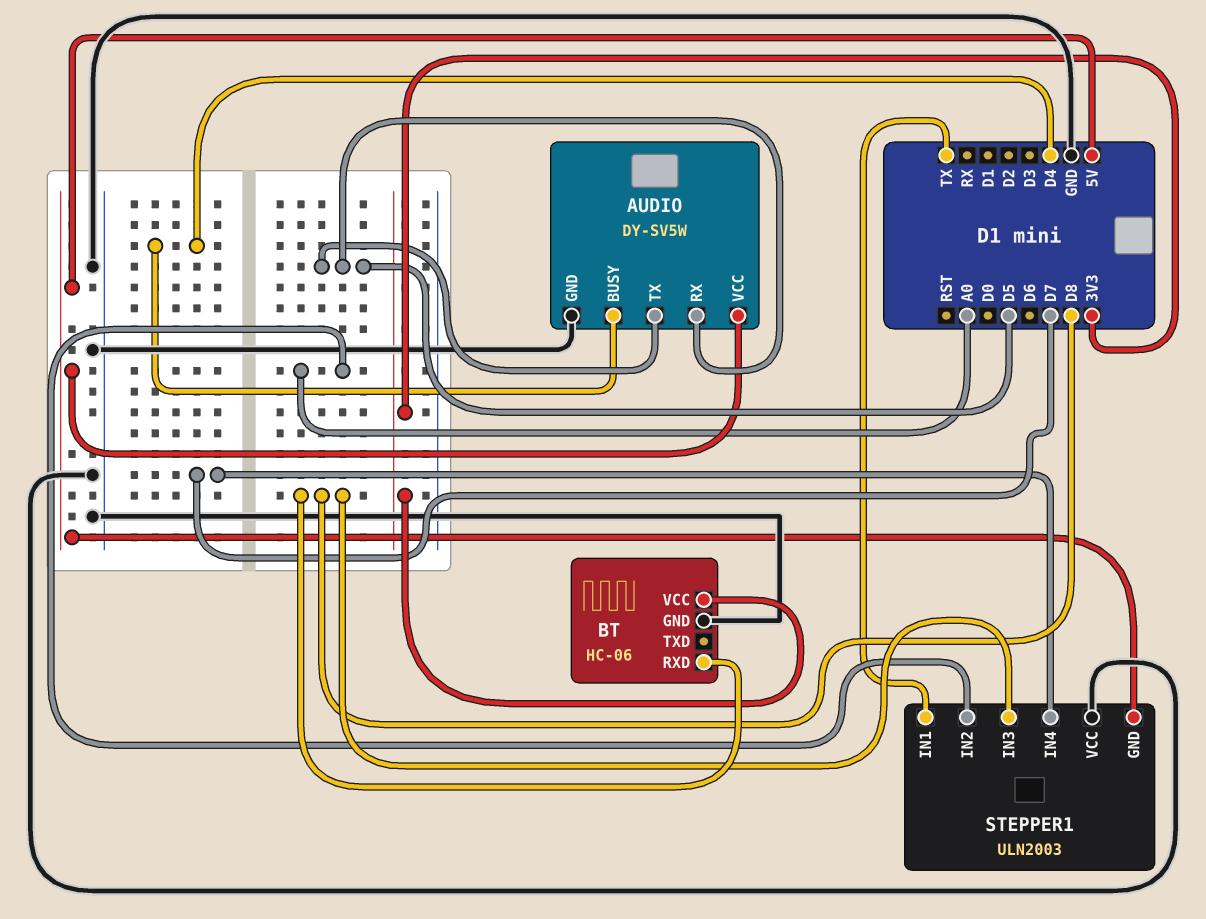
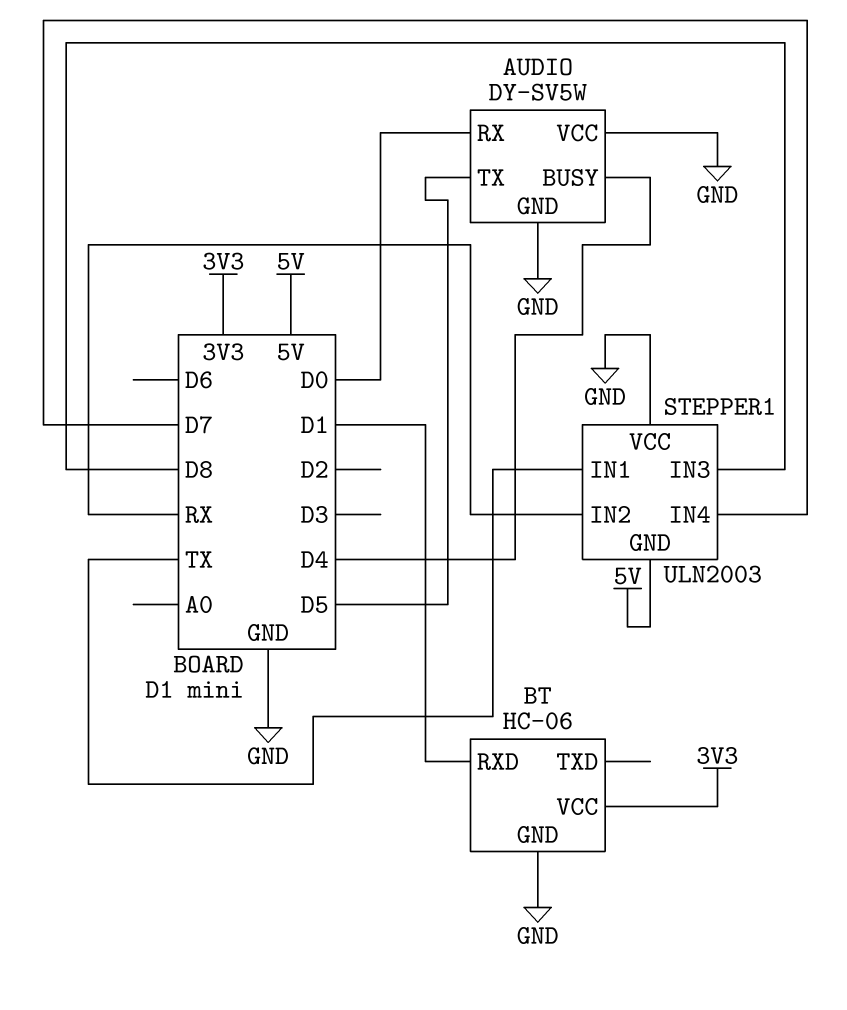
AUDIO pin RX: D5 -> D0
AUDIO pin VCC: 5V -> GND
BT pin RXD: D8 -> D1
STEPPER1 pin IN2: A0 -> RX

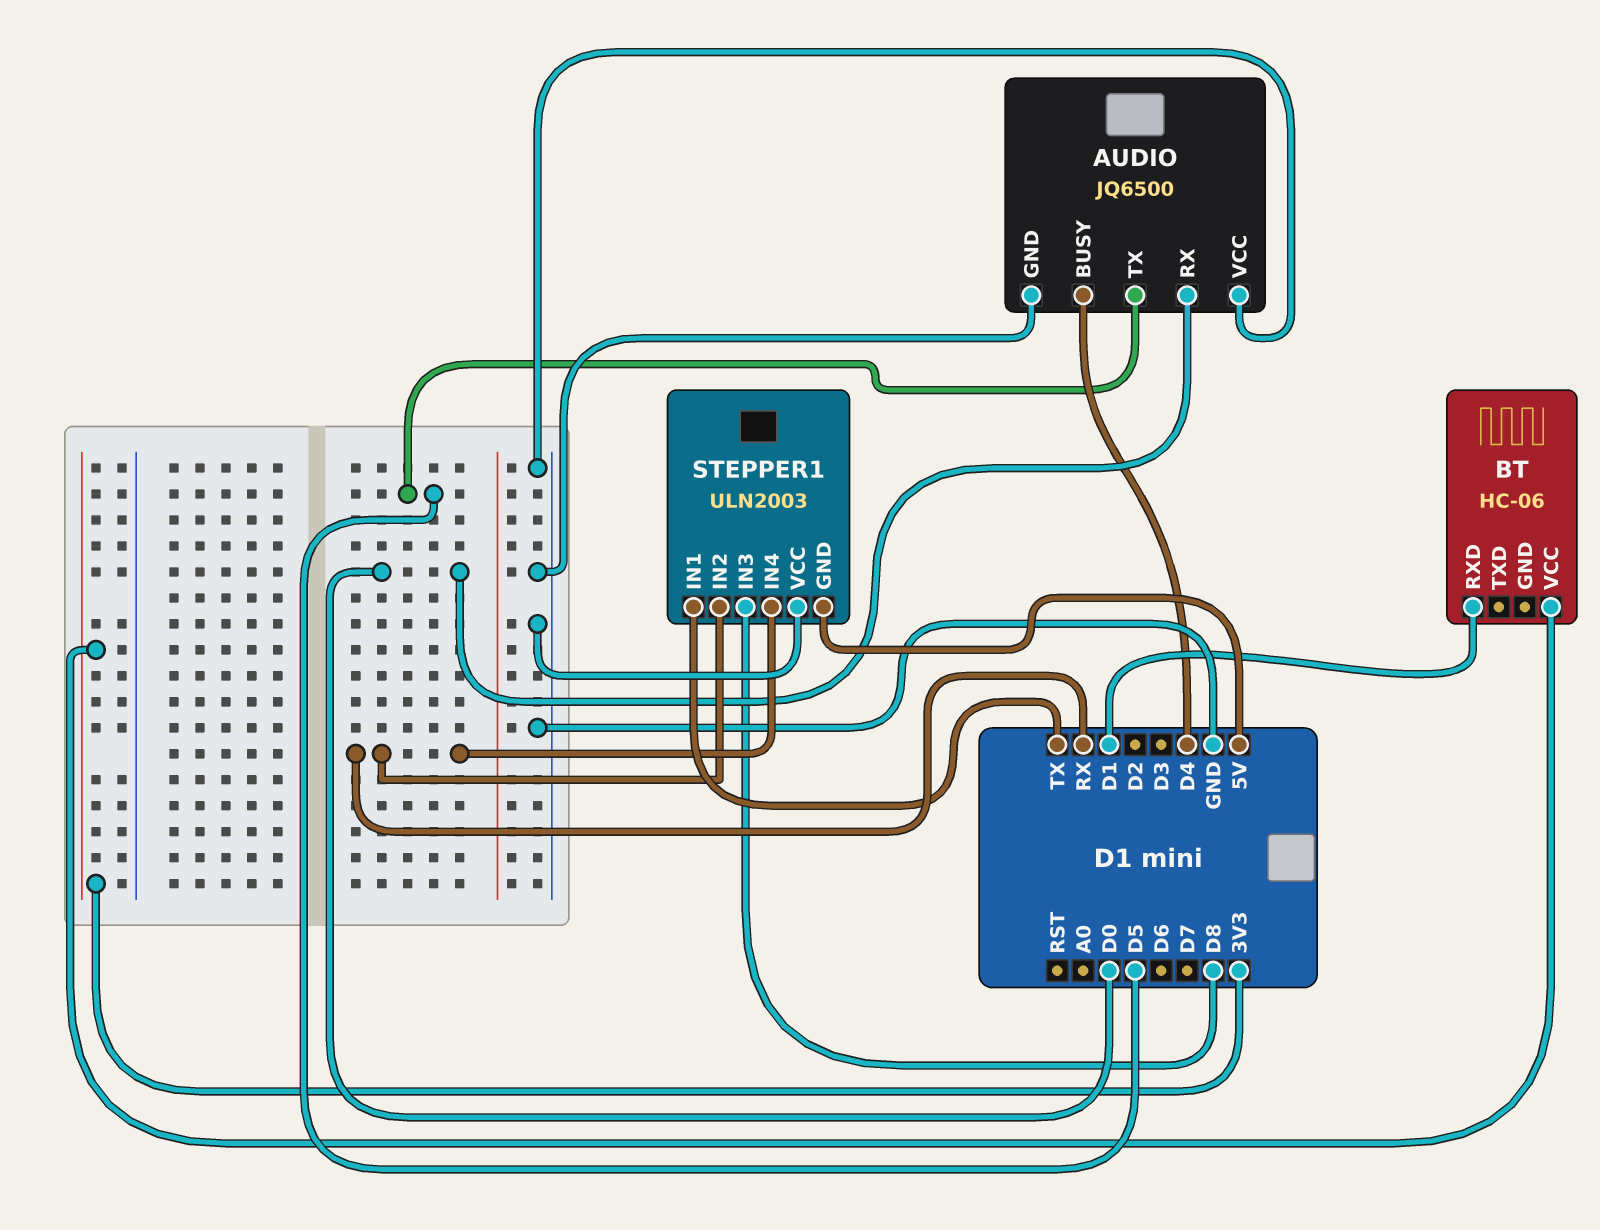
AUDIO: DY-SV5W -> JQ6500
BT pin GND: GND -> none
STEPPER1 pin IN4: D7 -> RX

